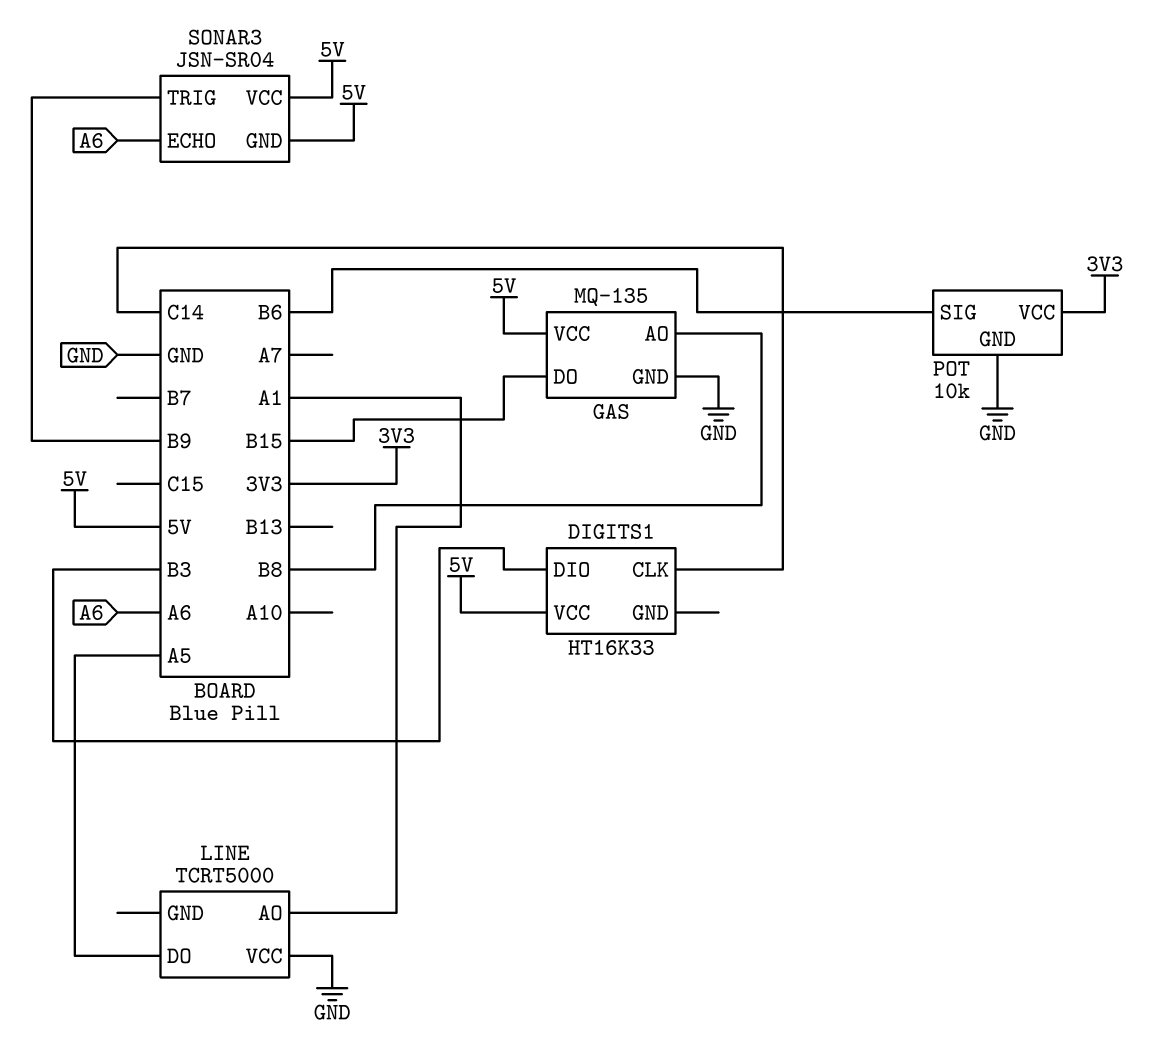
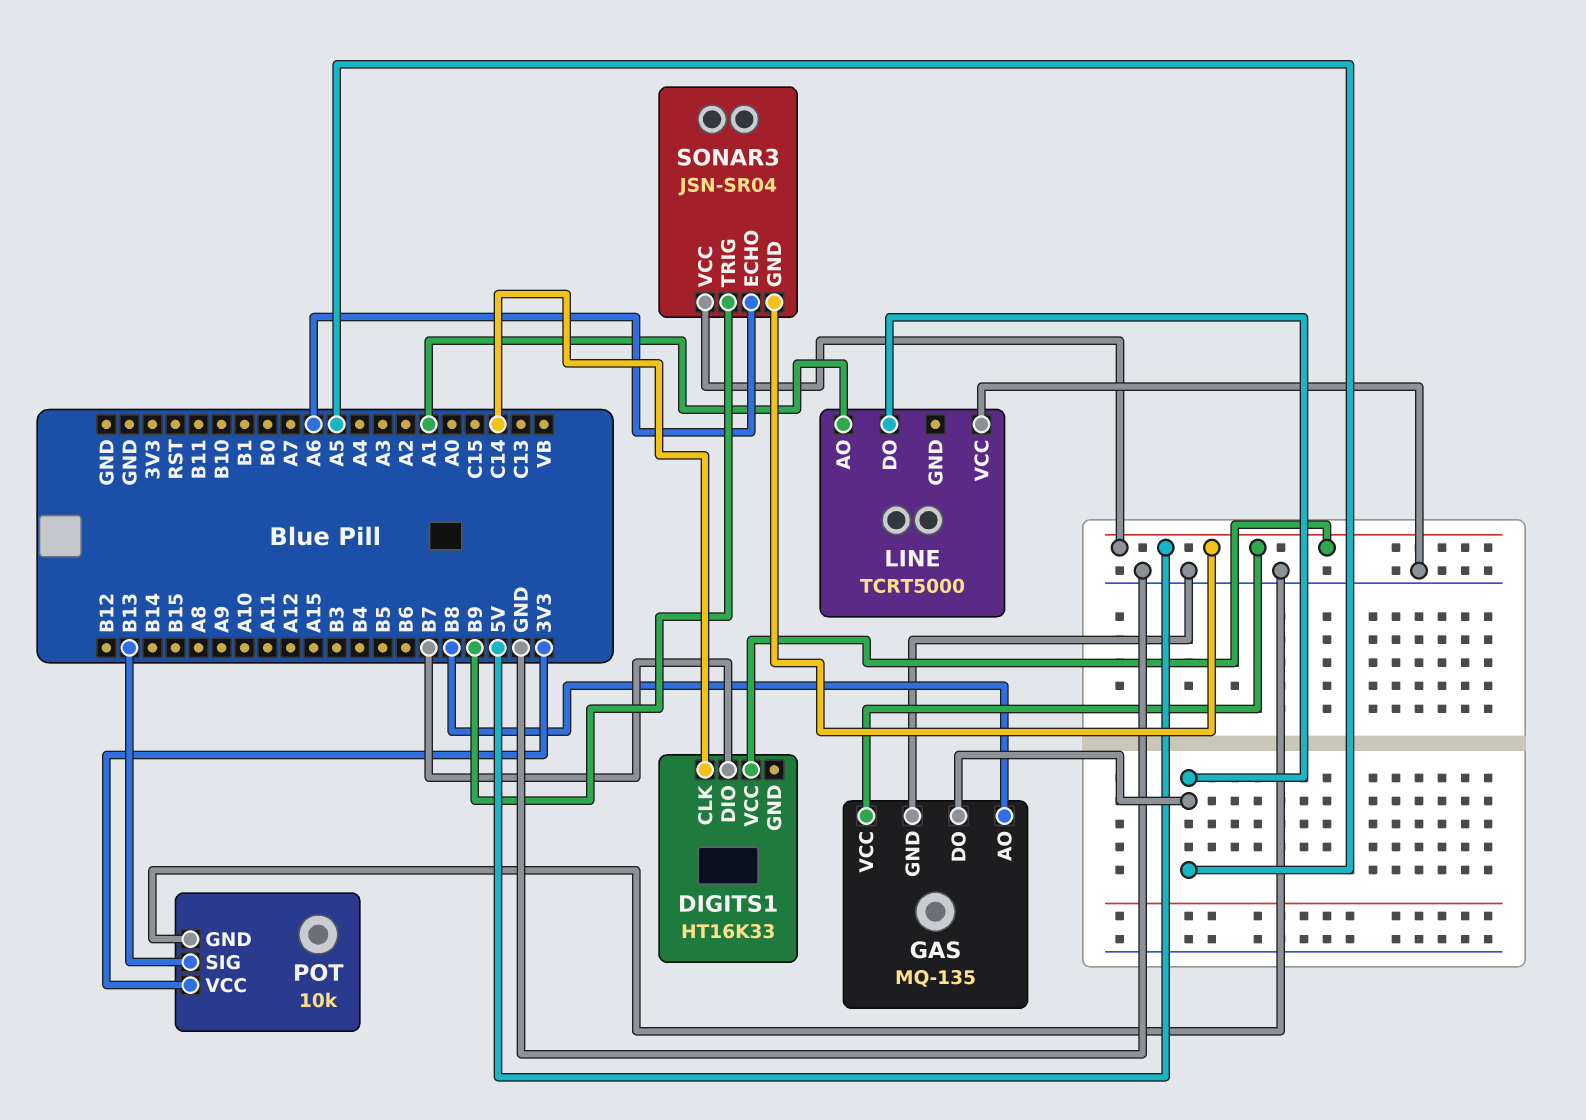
DIGITS1 pin DIO: B3 -> B7
GAS pin DO: B15 -> A5
POT pin SIG: B6 -> B13

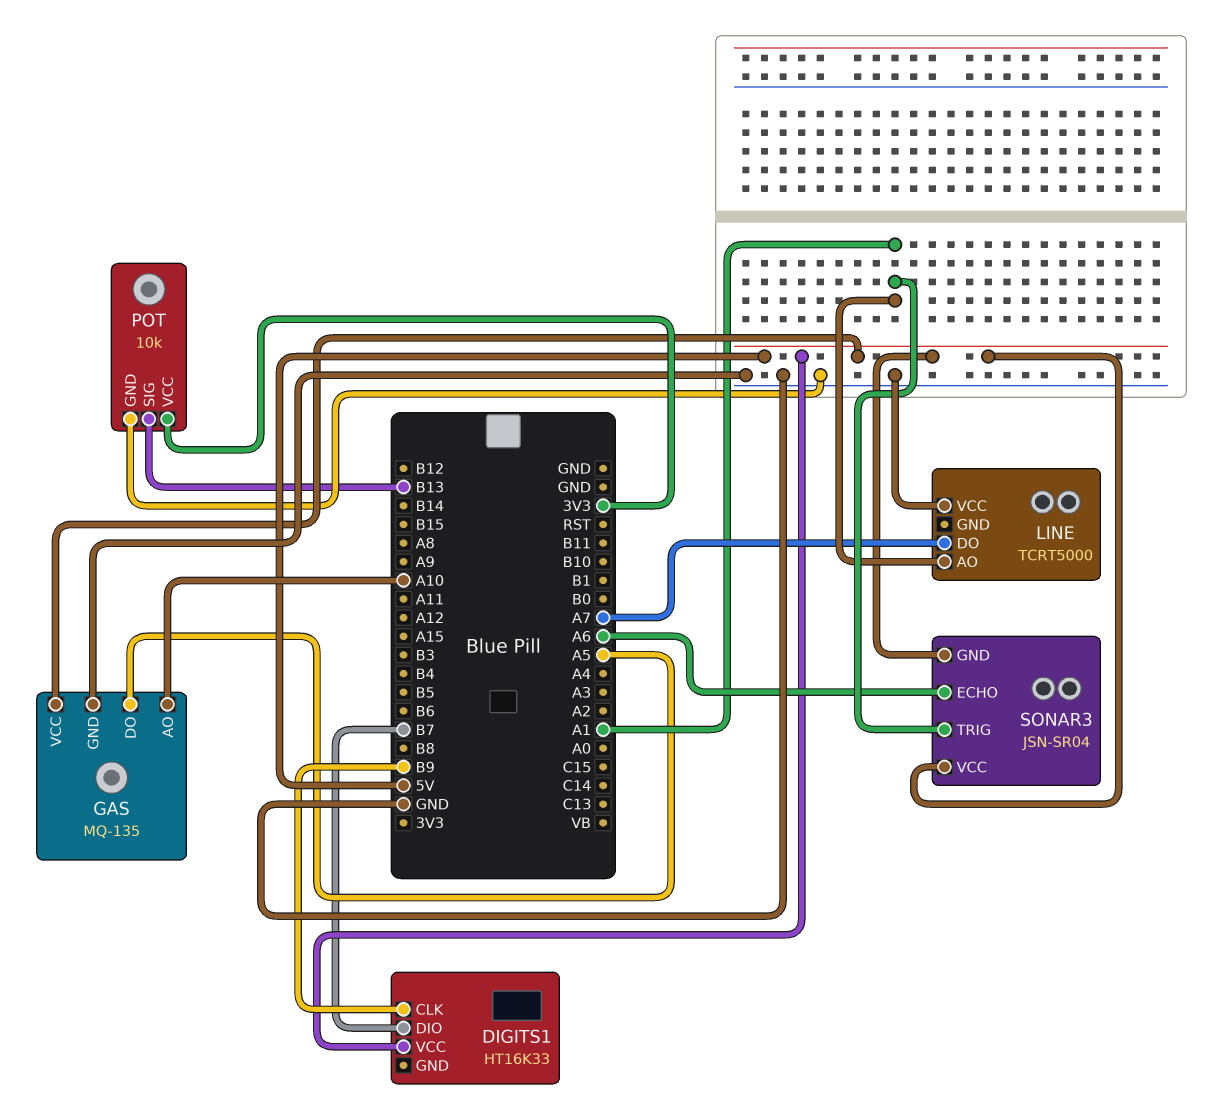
DIGITS1 pin CLK: C14 -> B9
GAS pin AO: B8 -> A10
LINE pin DO: A5 -> A7
SONAR3 pin TRIG: B9 -> A1

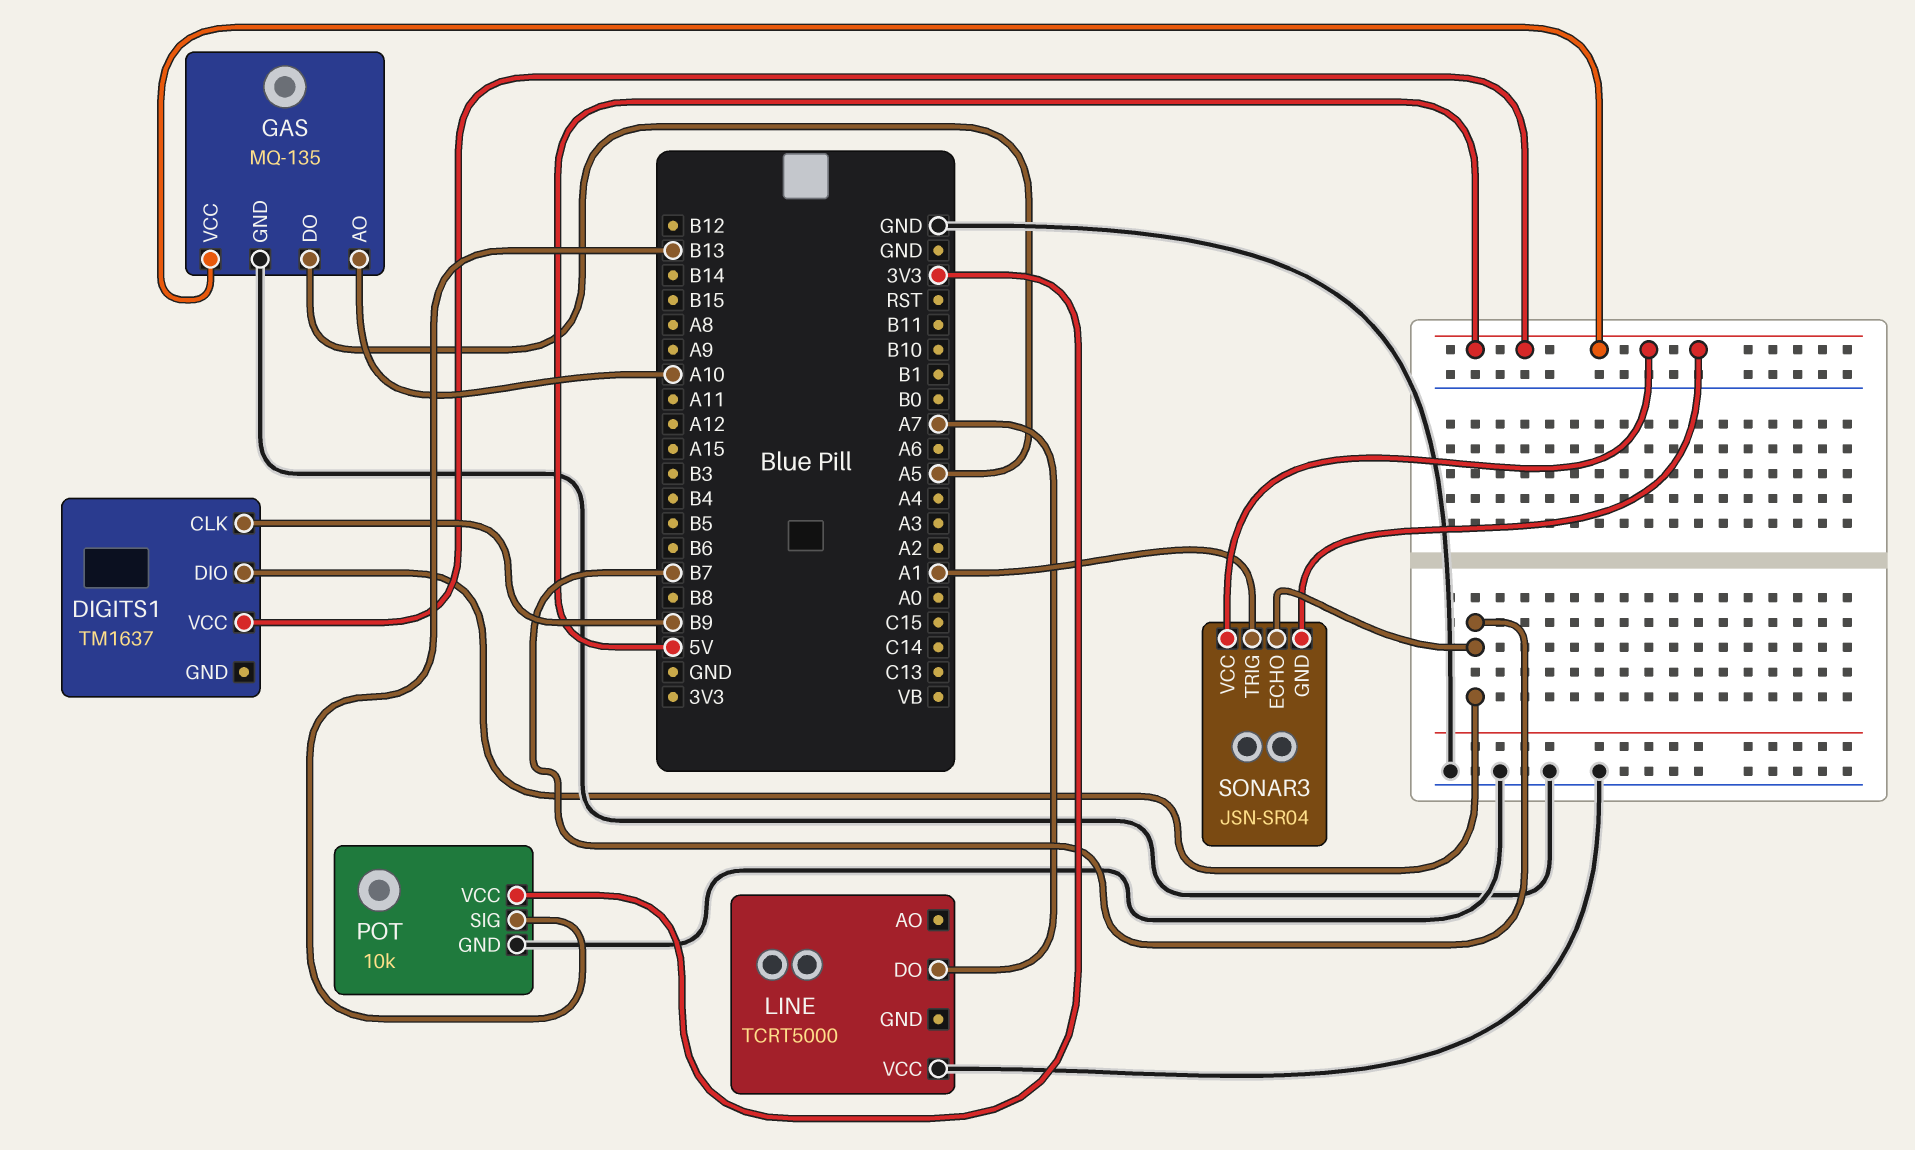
DIGITS1: HT16K33 -> TM1637
LINE pin AO: A1 -> none
SONAR3 pin ECHO: A6 -> B7

